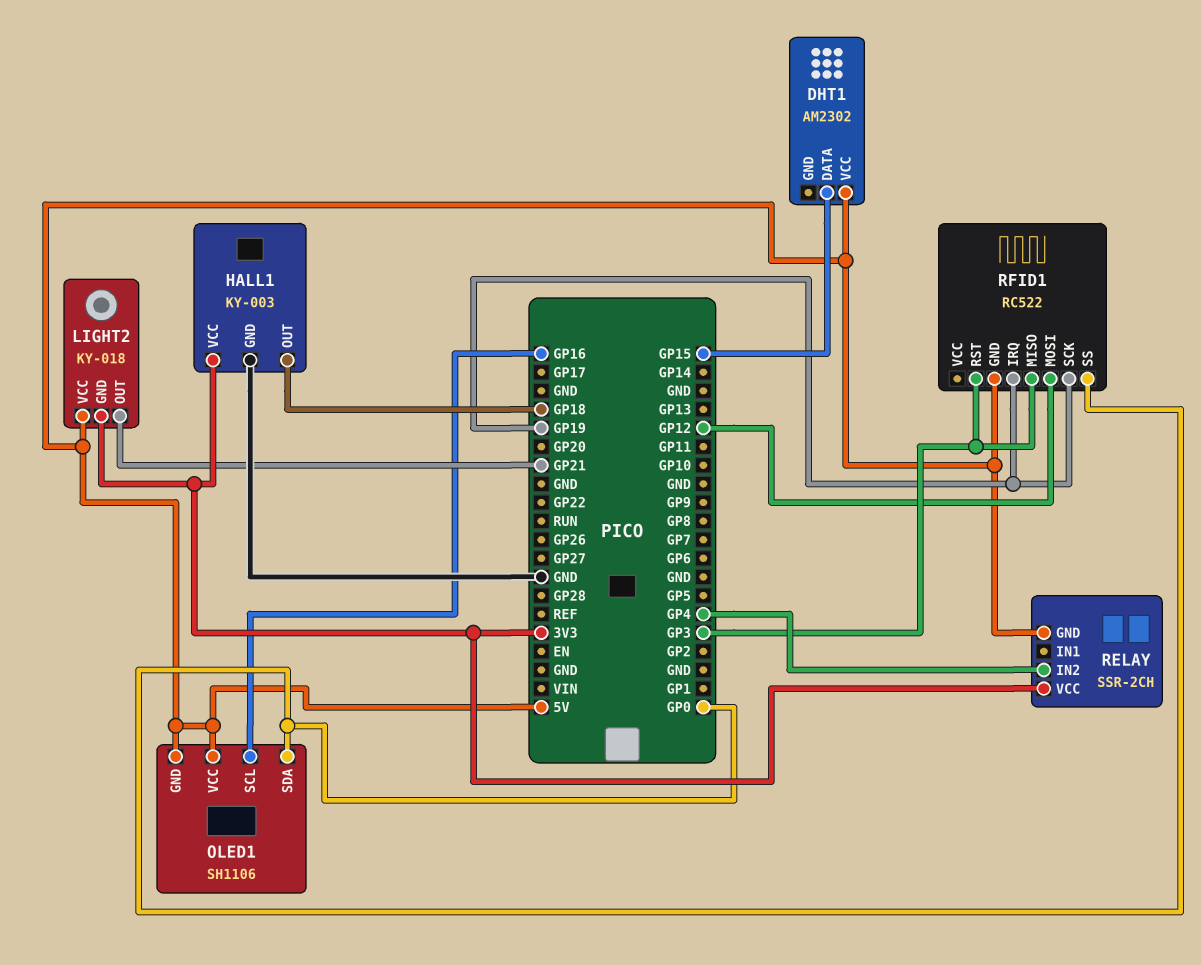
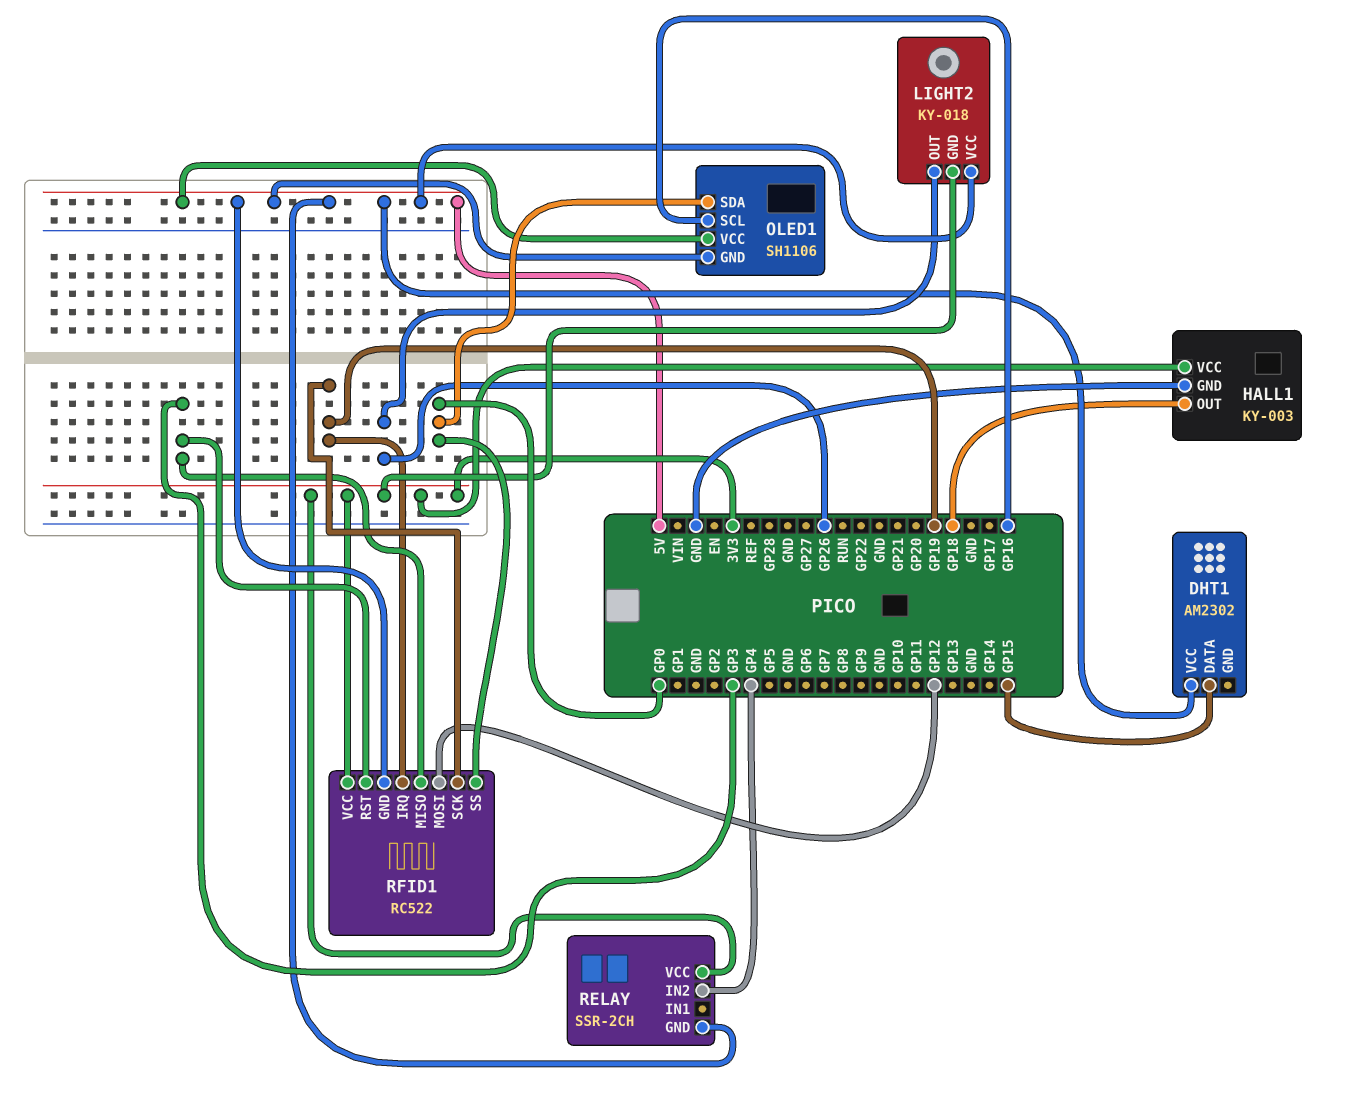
LIGHT2 pin OUT: GP21 -> GP26
RFID1 pin VCC: none -> 3V3

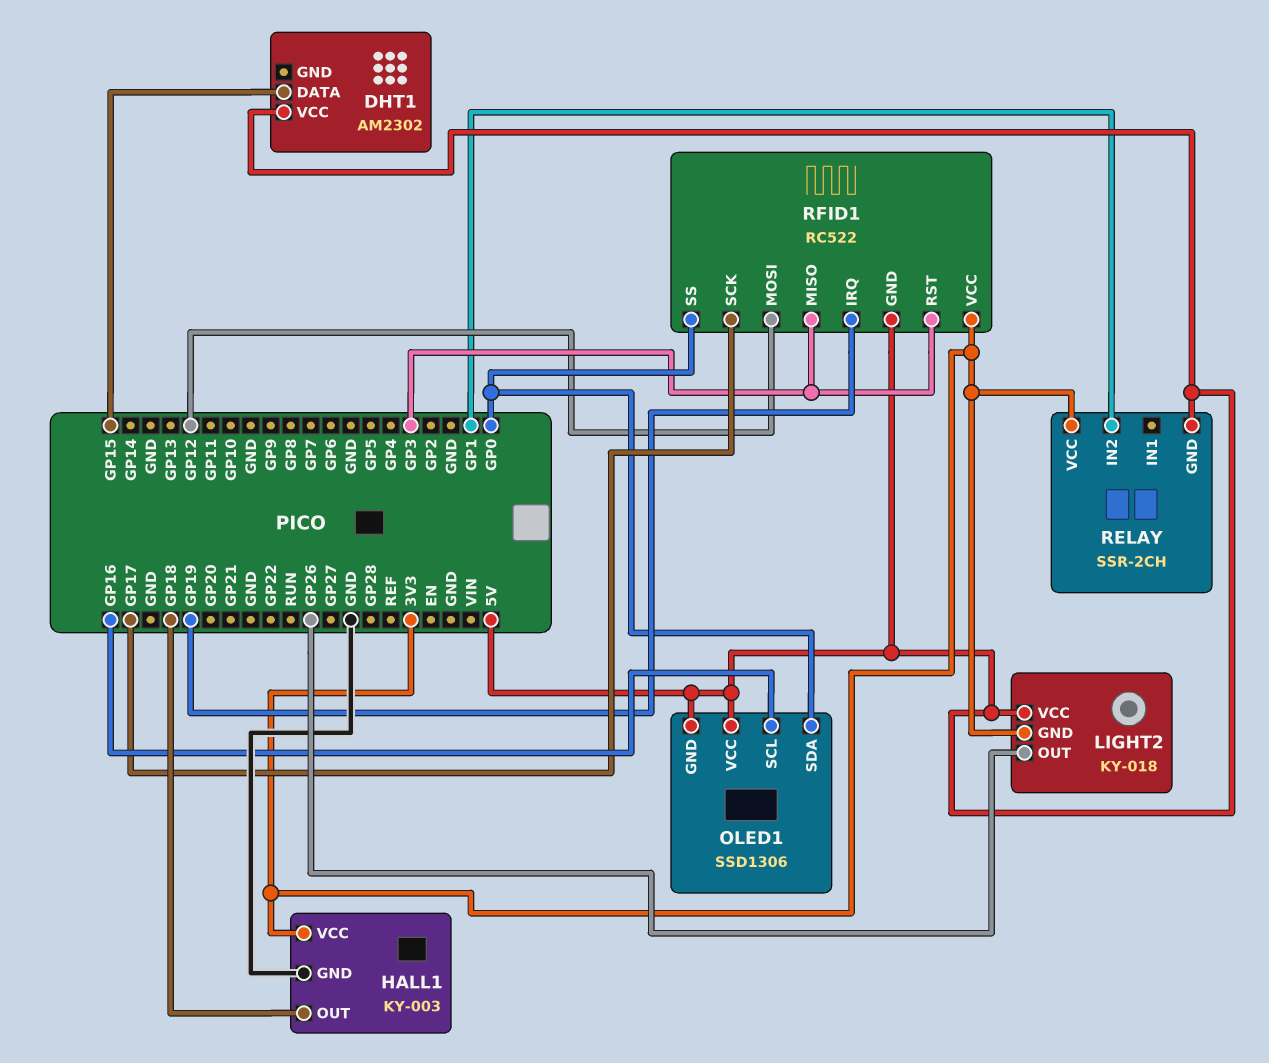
OLED1: SH1106 -> SSD1306
RELAY pin IN2: GP4 -> GP1
RFID1 pin SCK: GP19 -> GP17

